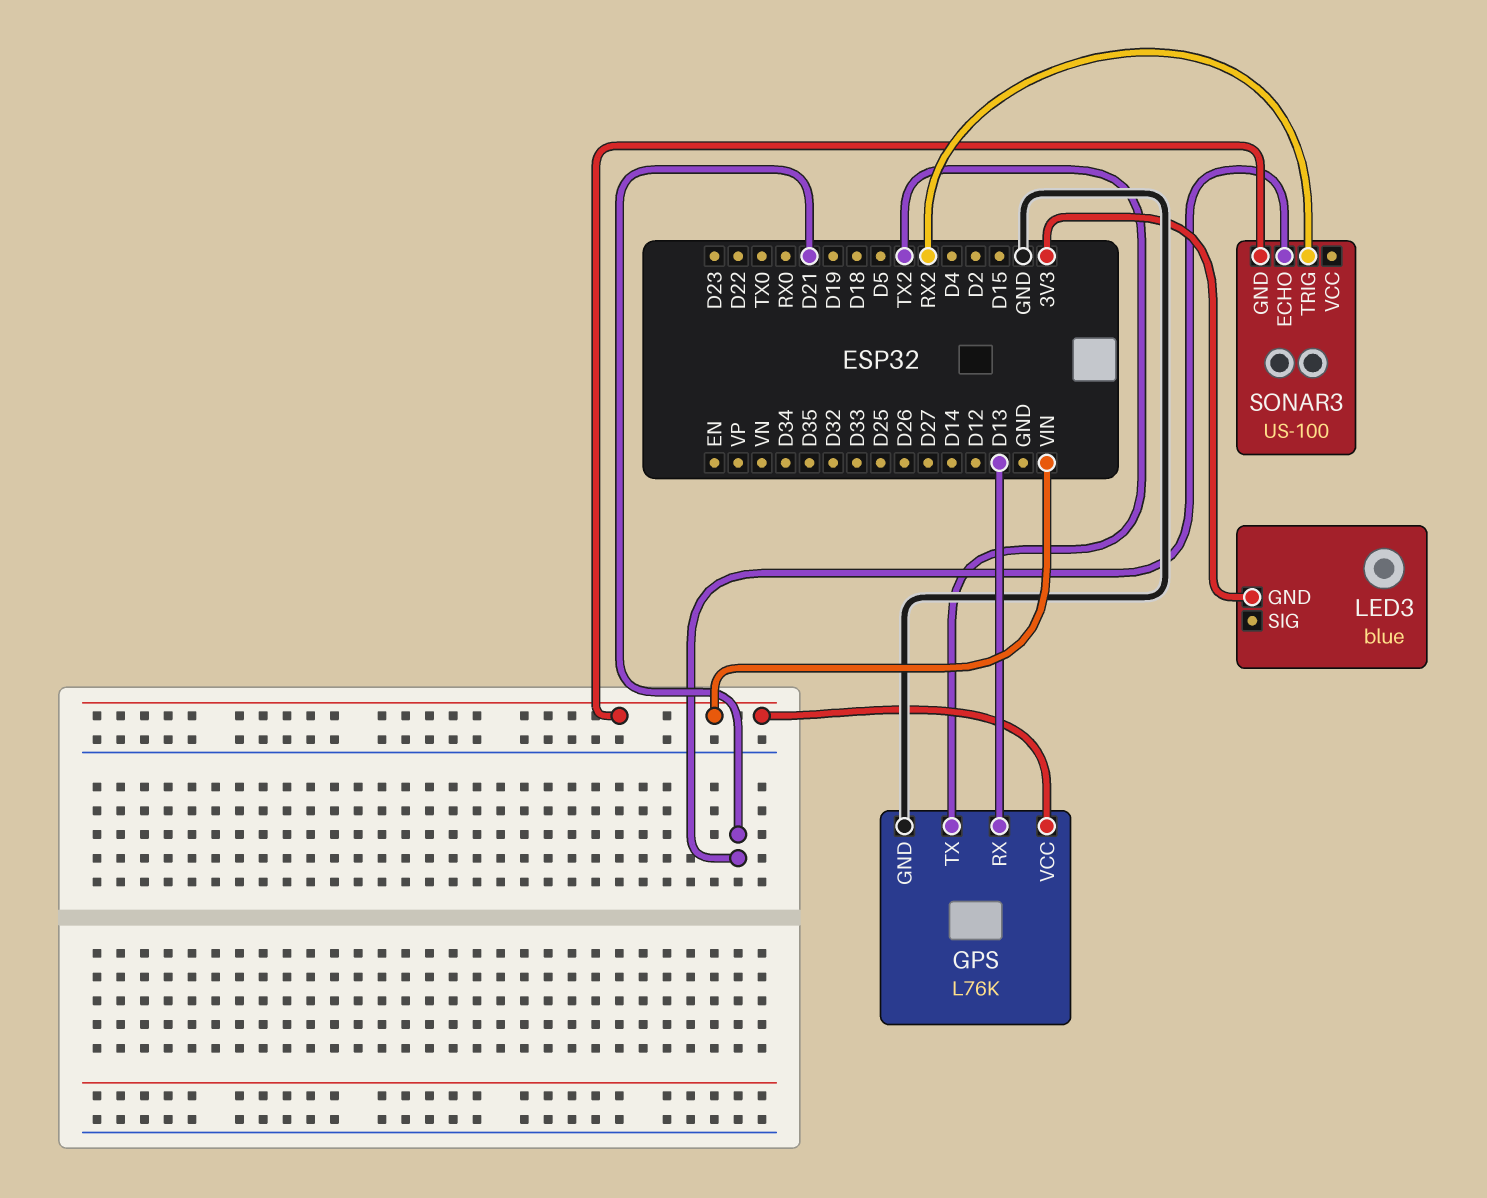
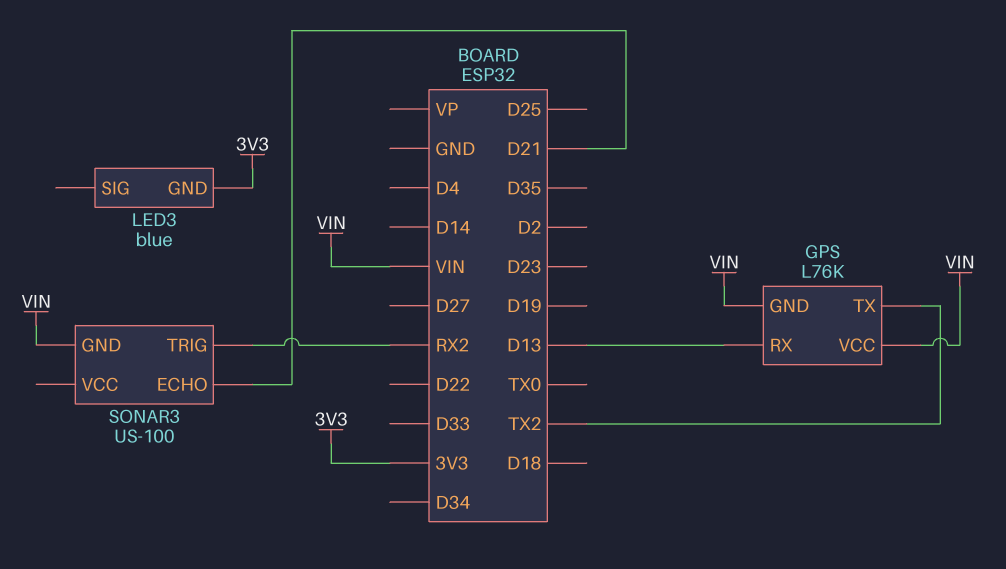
GPS pin GND: GND -> VIN

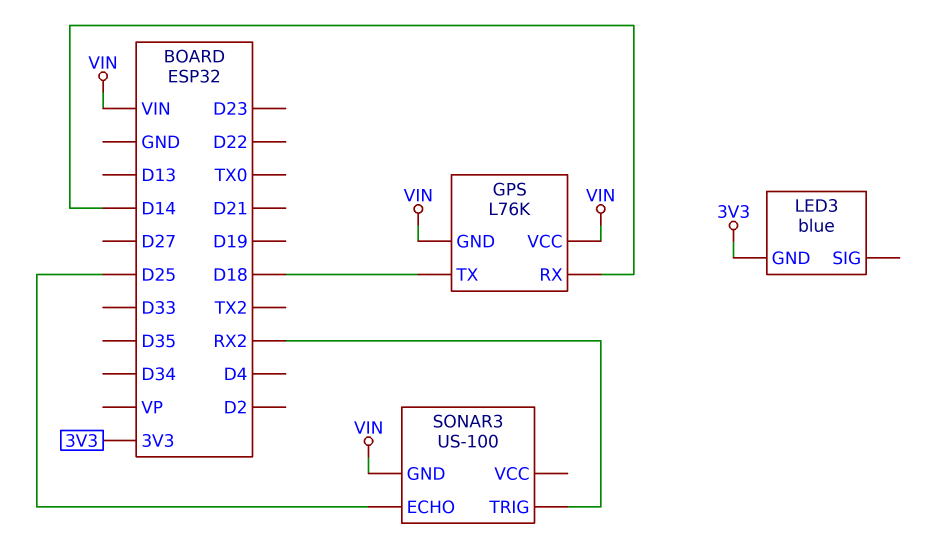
GPS pin RX: D13 -> D14
GPS pin TX: TX2 -> D18
SONAR3 pin ECHO: D21 -> D25

